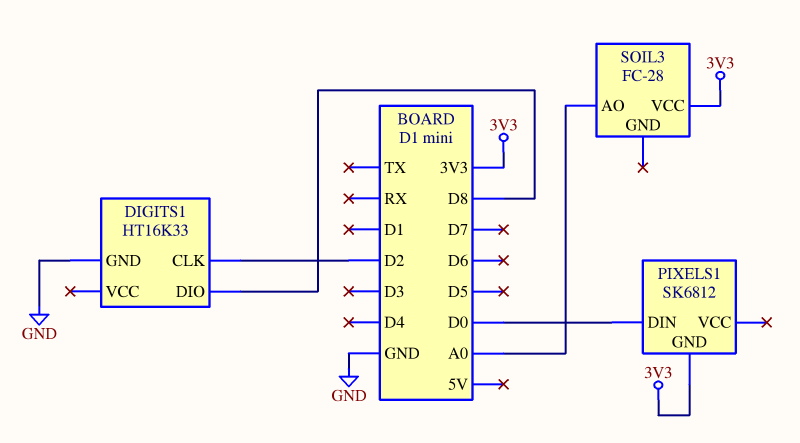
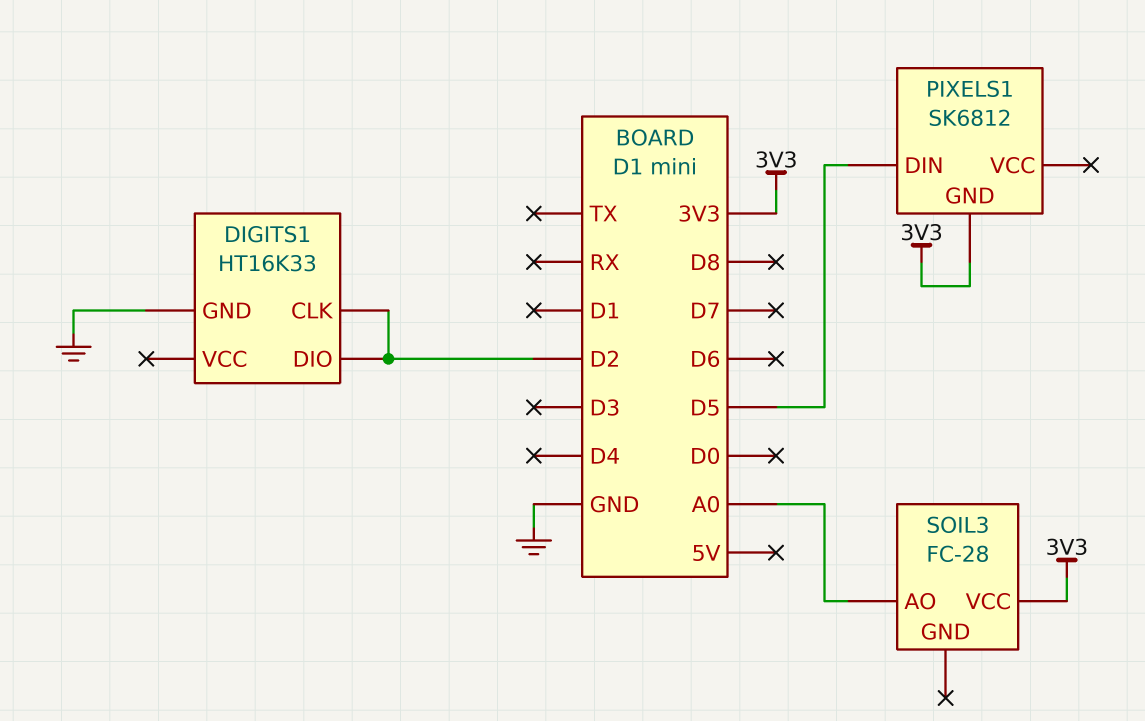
DIGITS1 pin DIO: D8 -> D2
PIXELS1 pin DIN: D0 -> D5

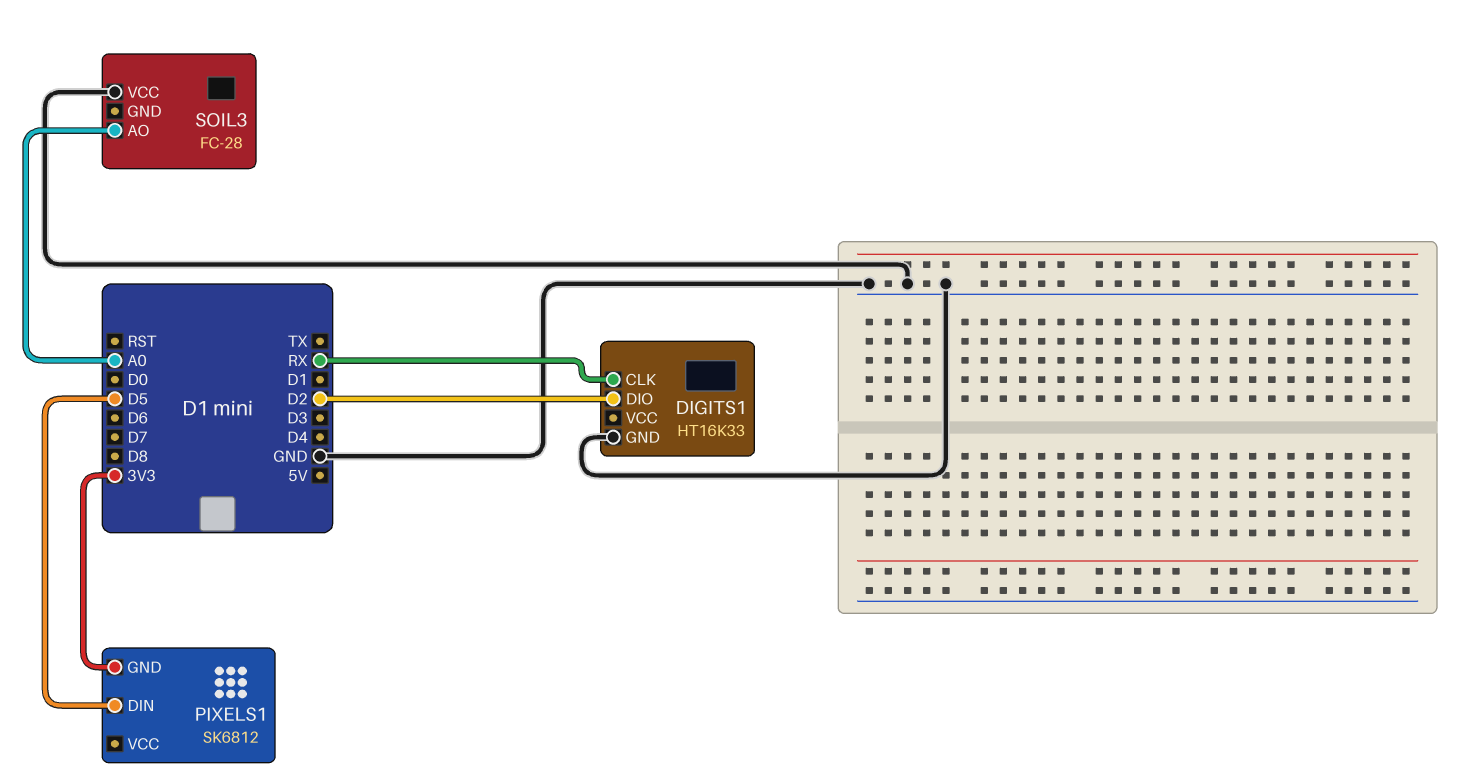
DIGITS1 pin CLK: D2 -> RX
SOIL3 pin VCC: 3V3 -> GND

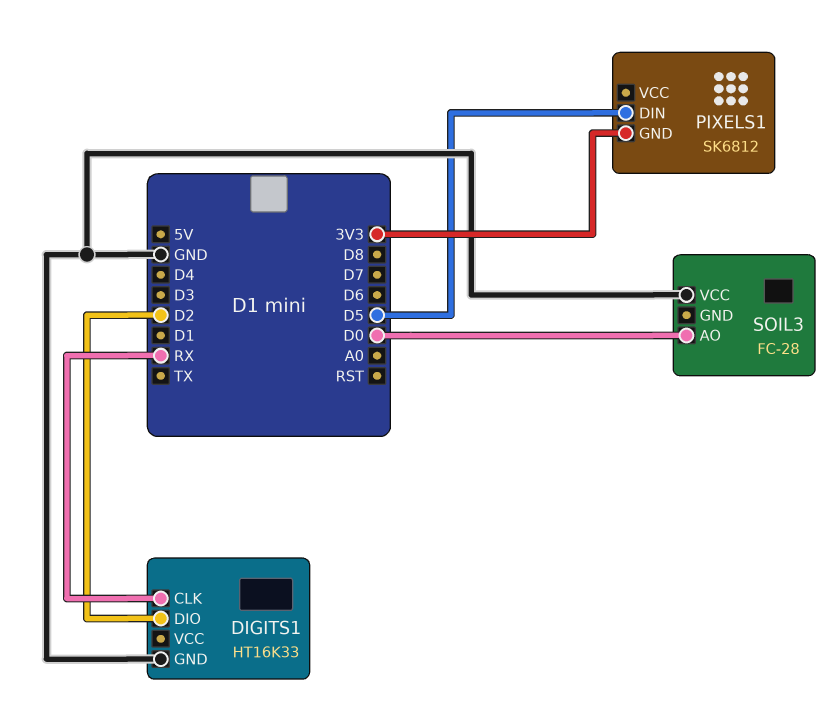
SOIL3 pin AO: A0 -> D0

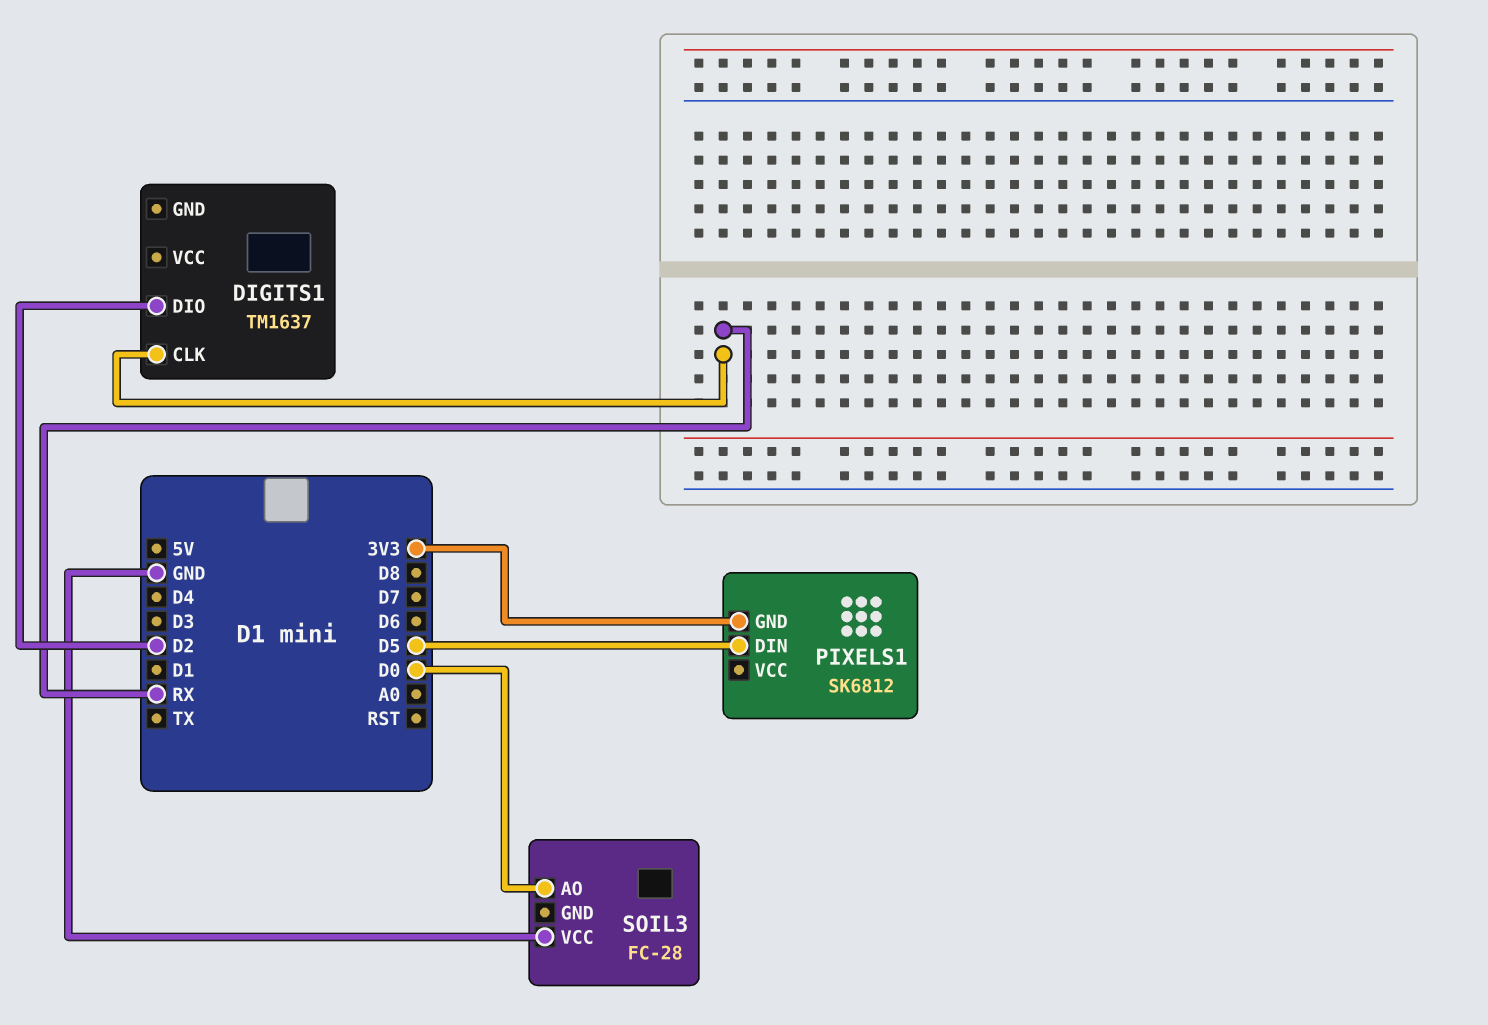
DIGITS1: HT16K33 -> TM1637
DIGITS1 pin GND: GND -> none

